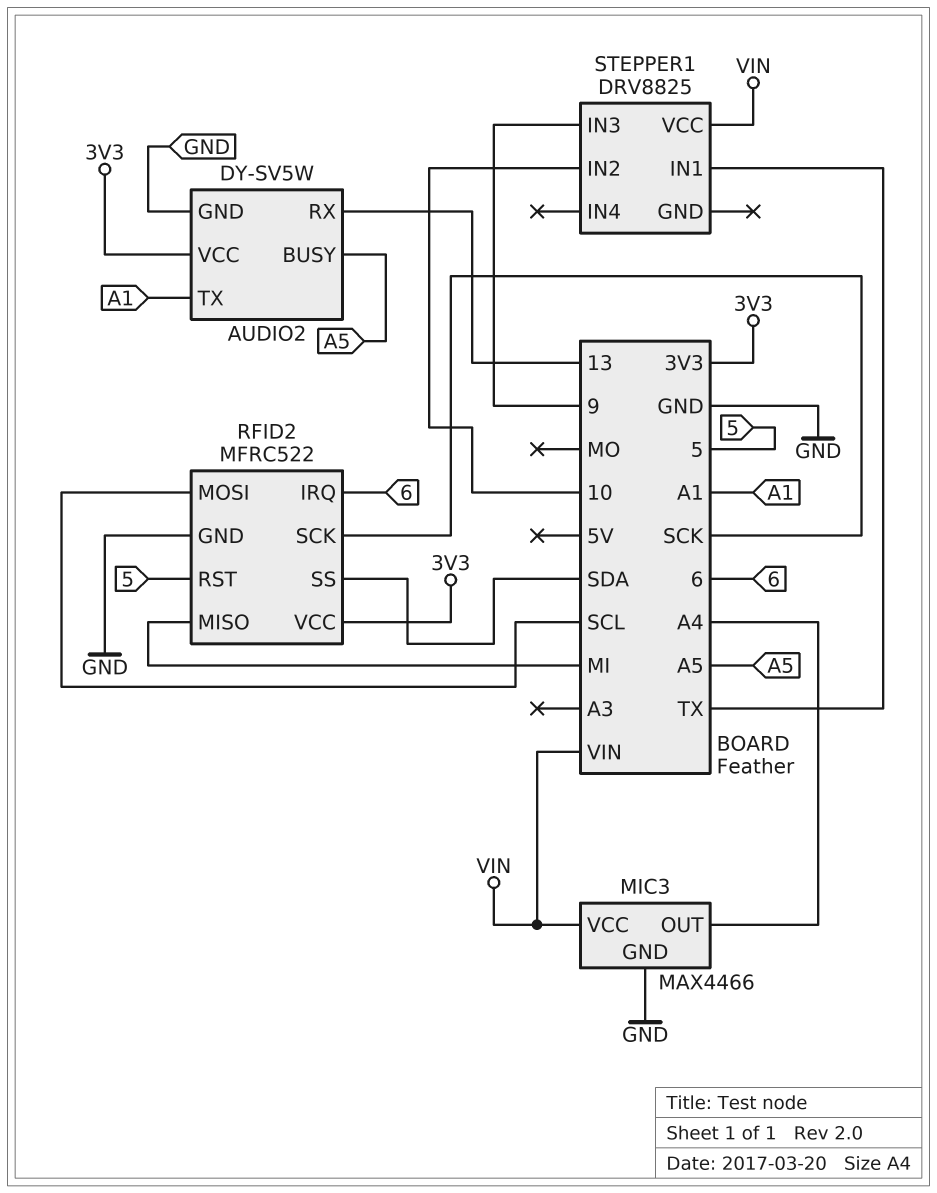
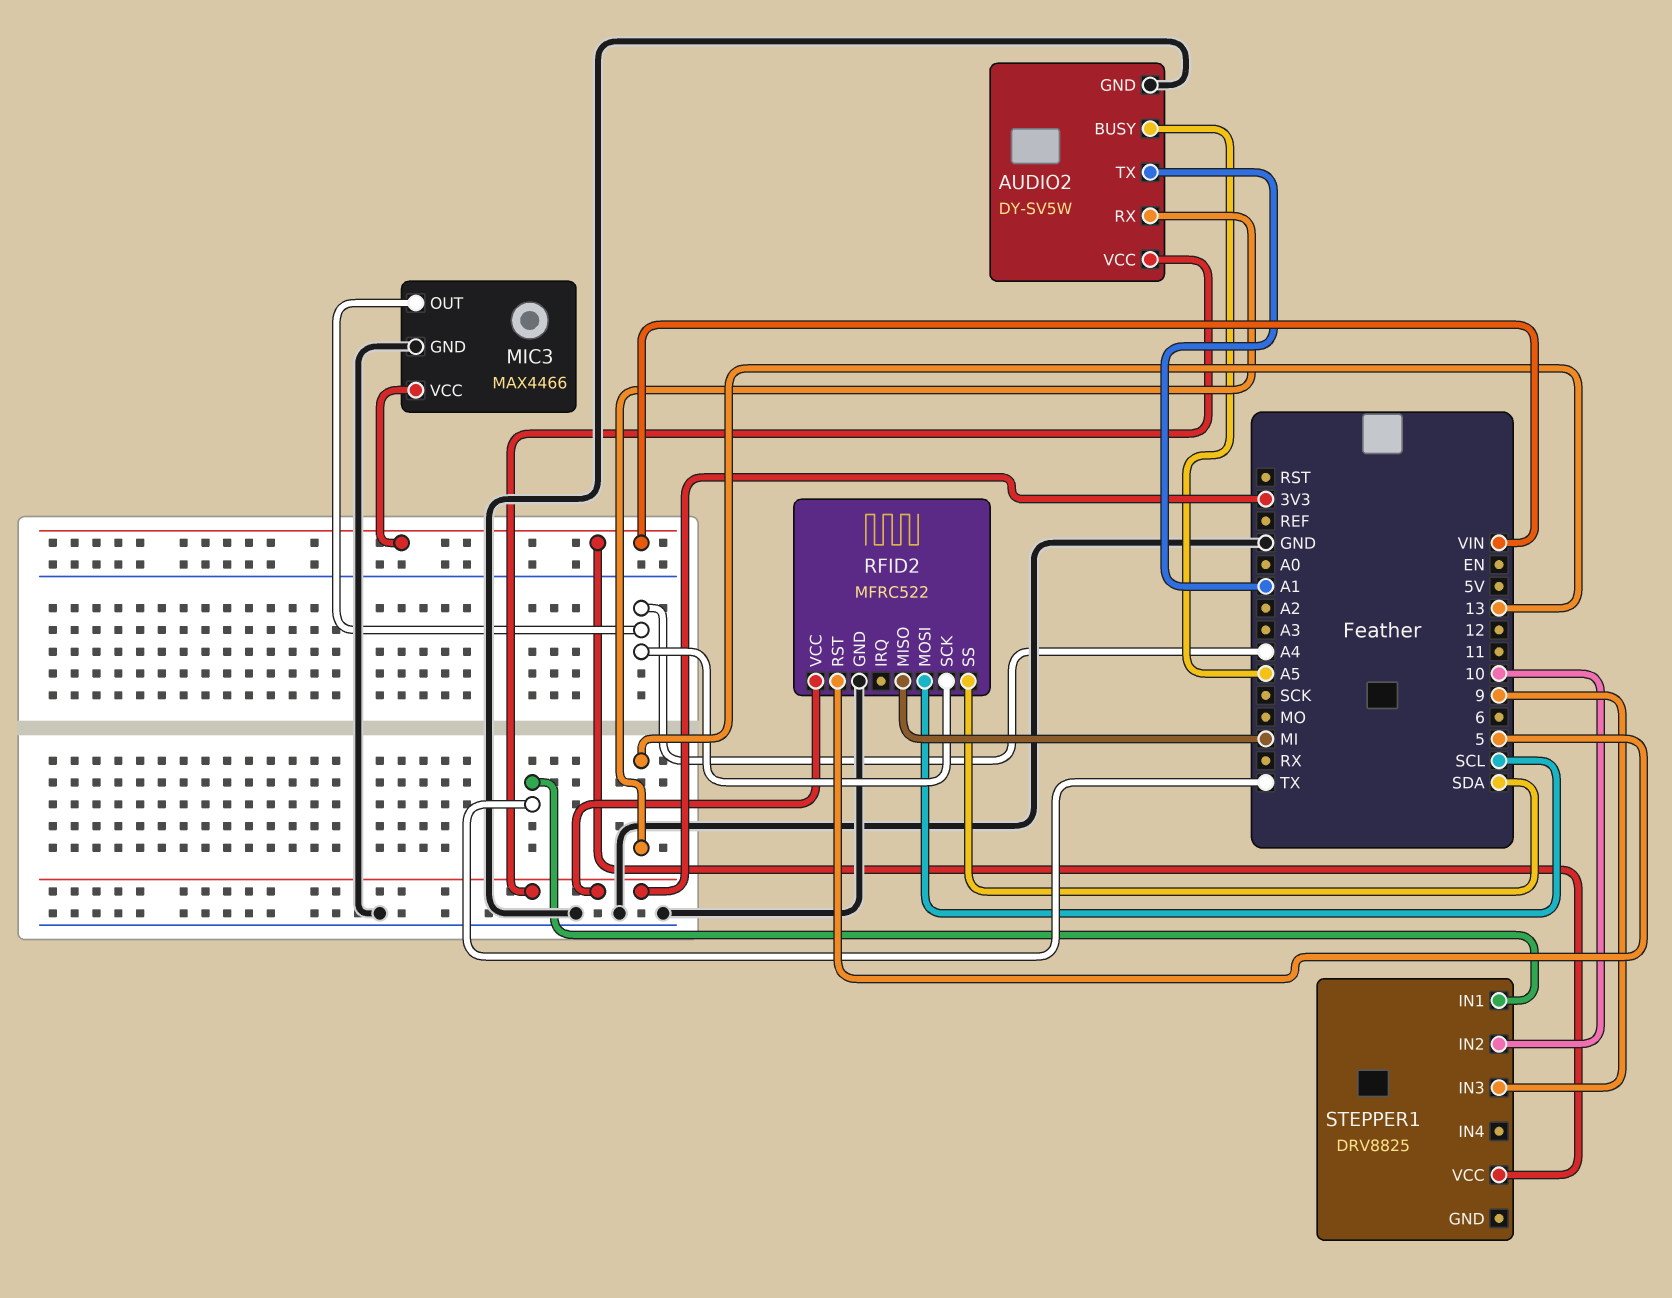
RFID2 pin IRQ: 6 -> none
RFID2 pin SCK: SCK -> A4

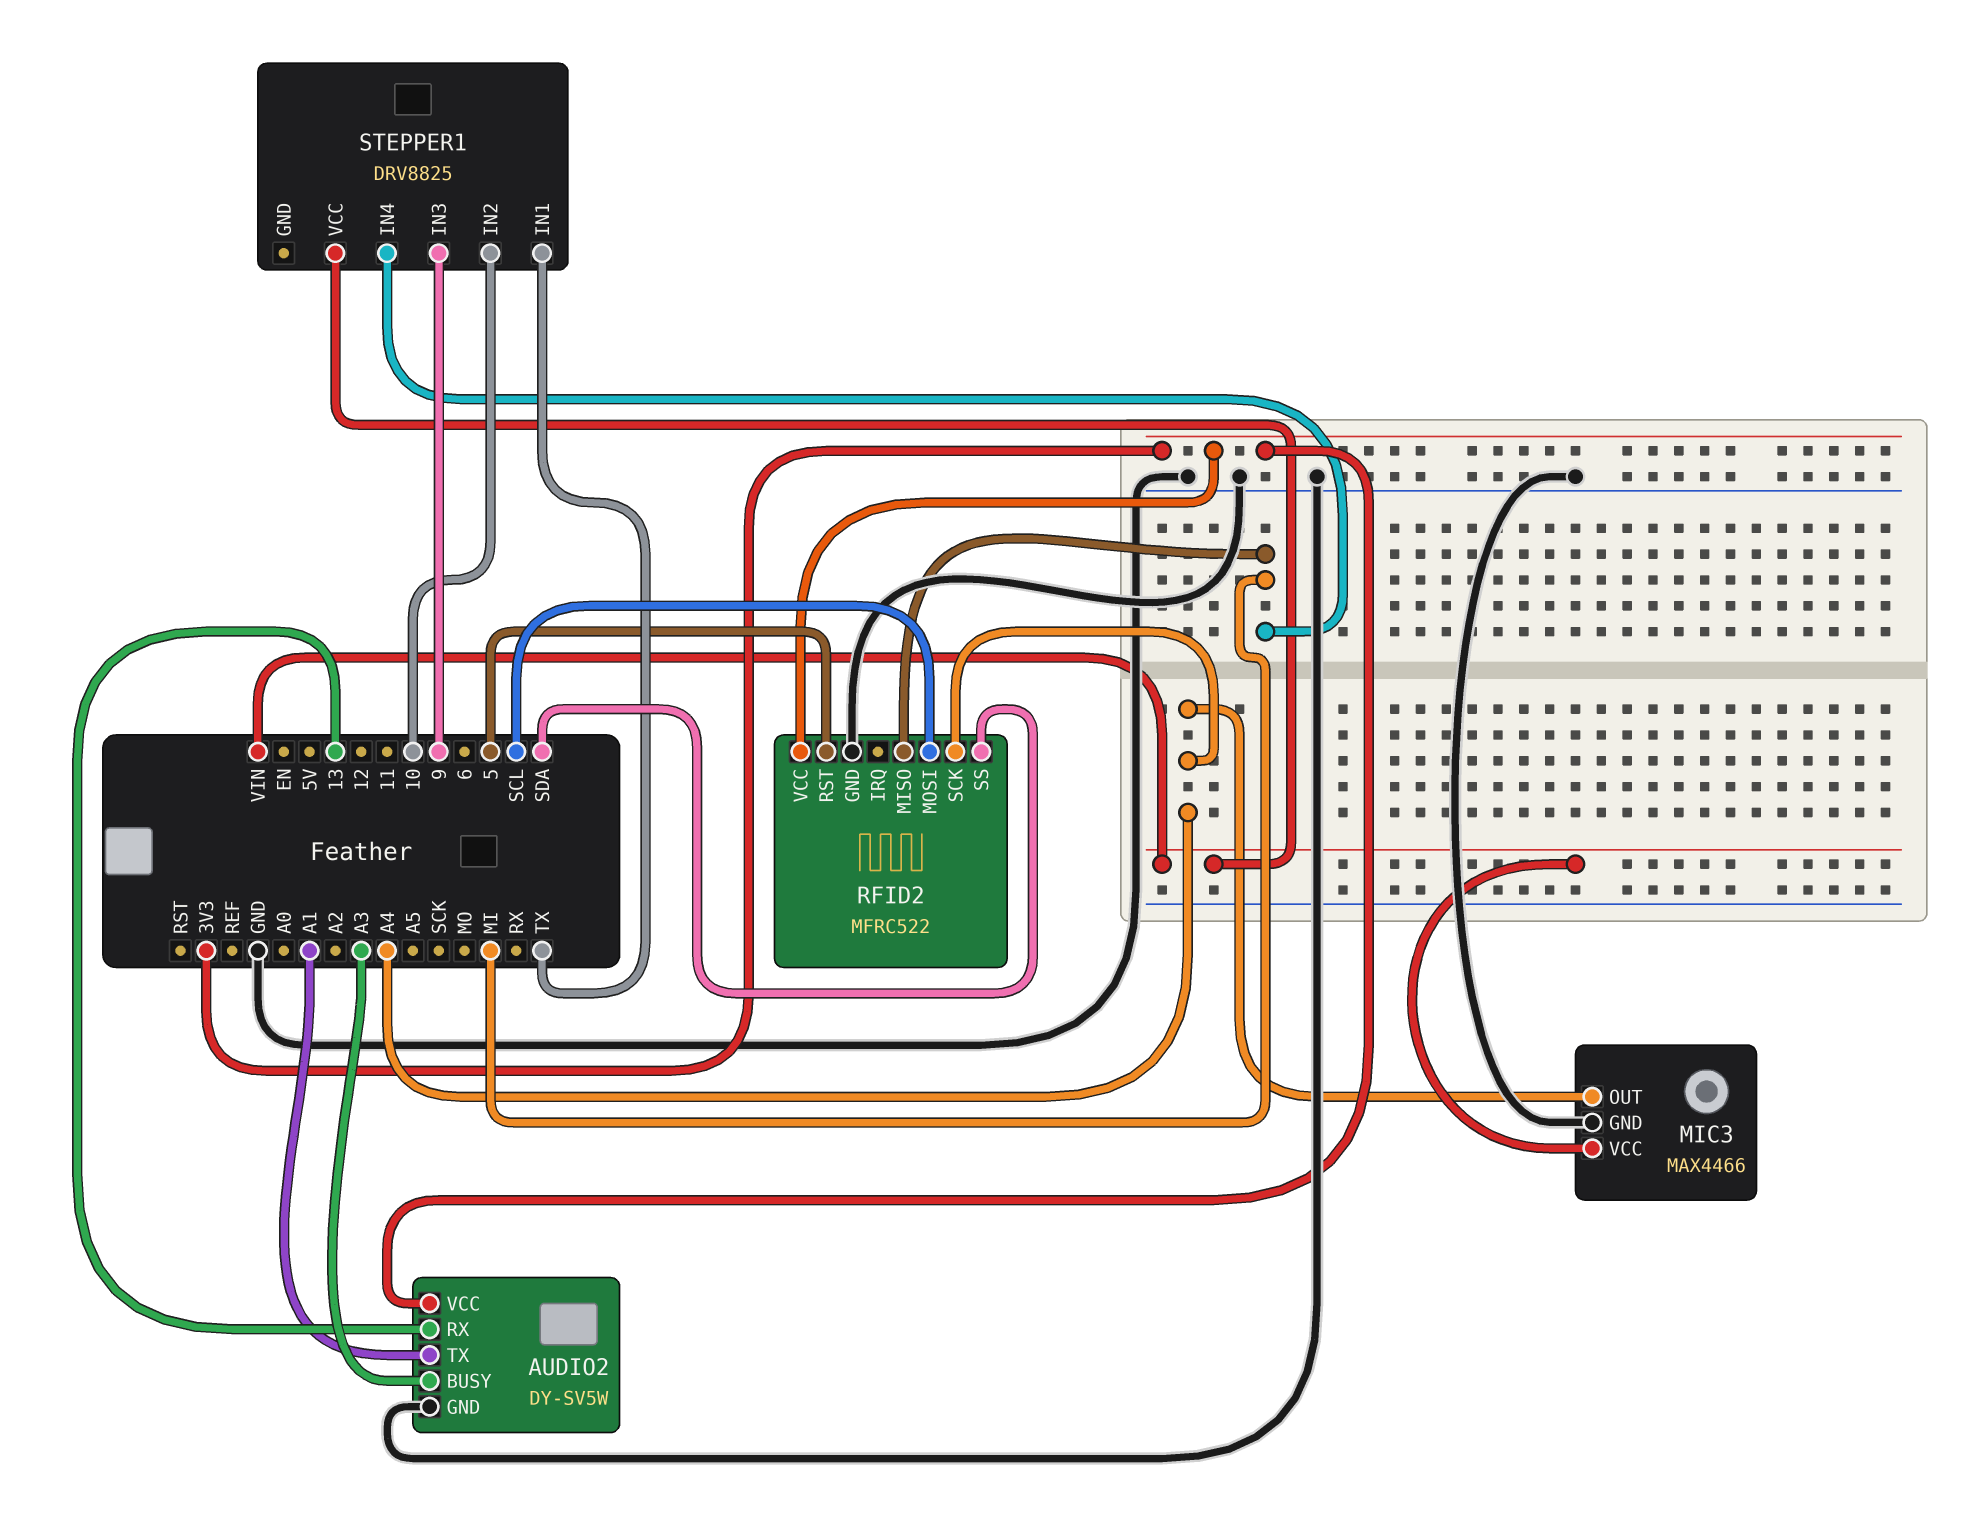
AUDIO2 pin BUSY: A5 -> A3
STEPPER1 pin IN4: none -> MI

